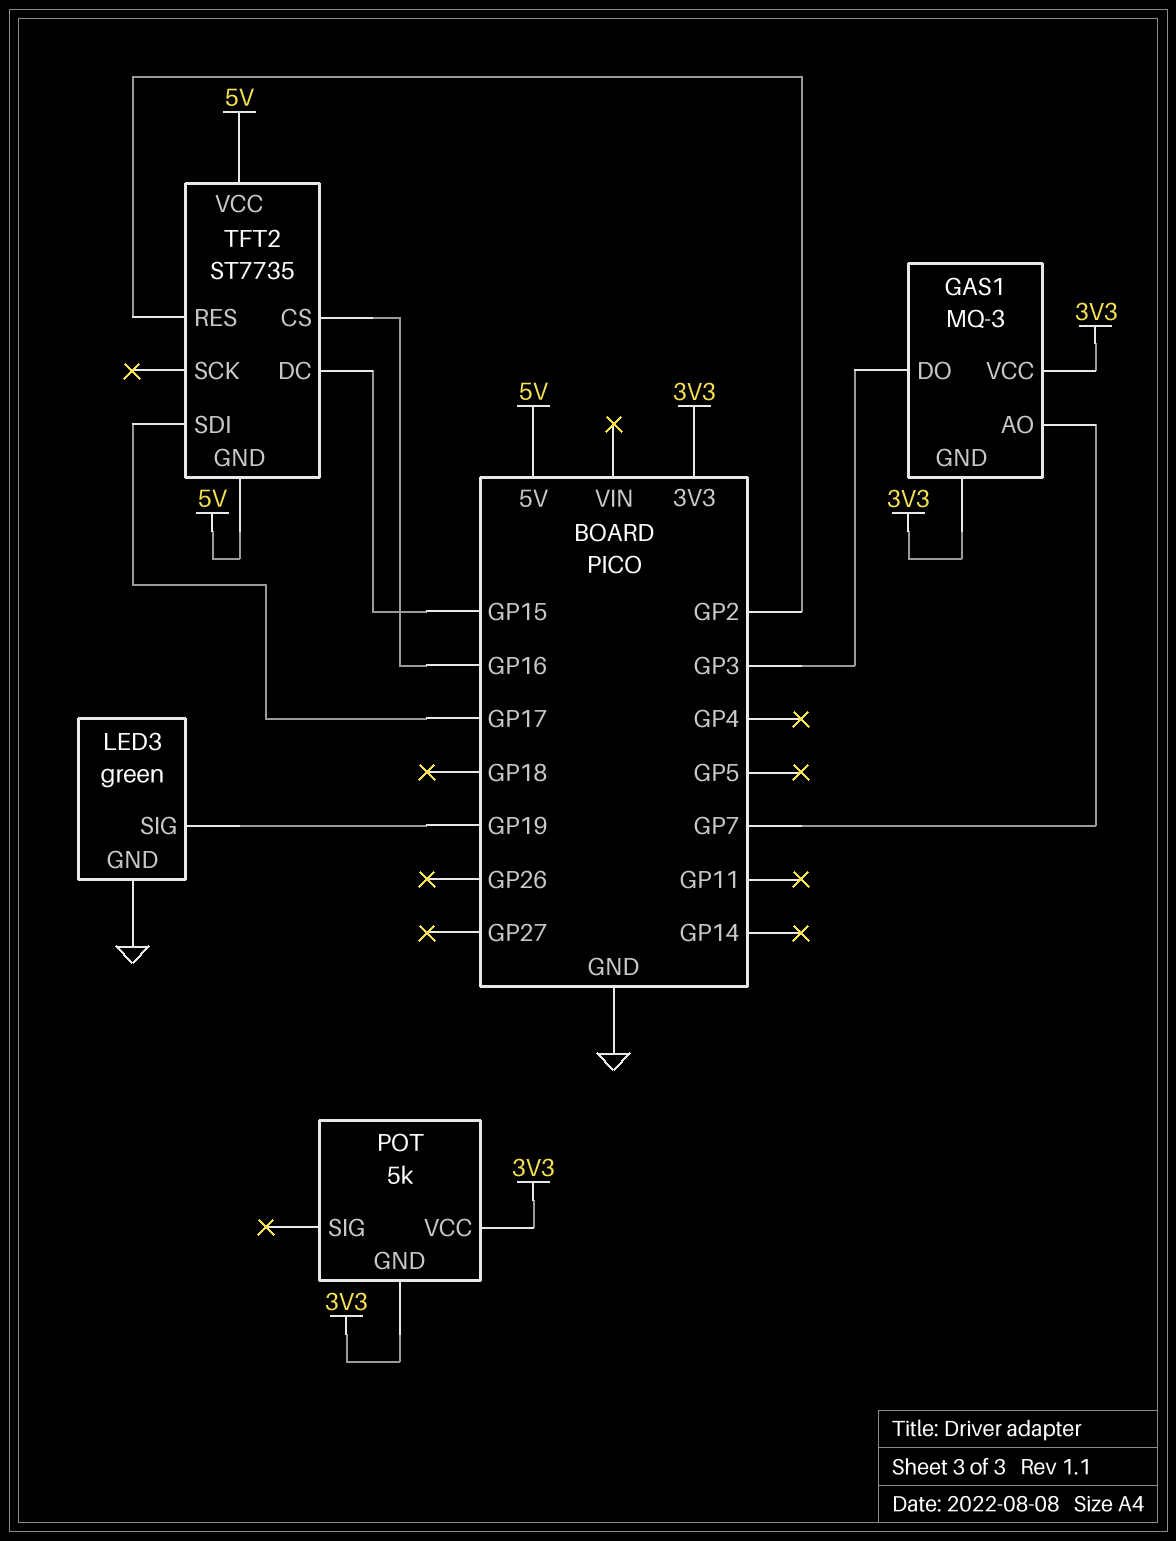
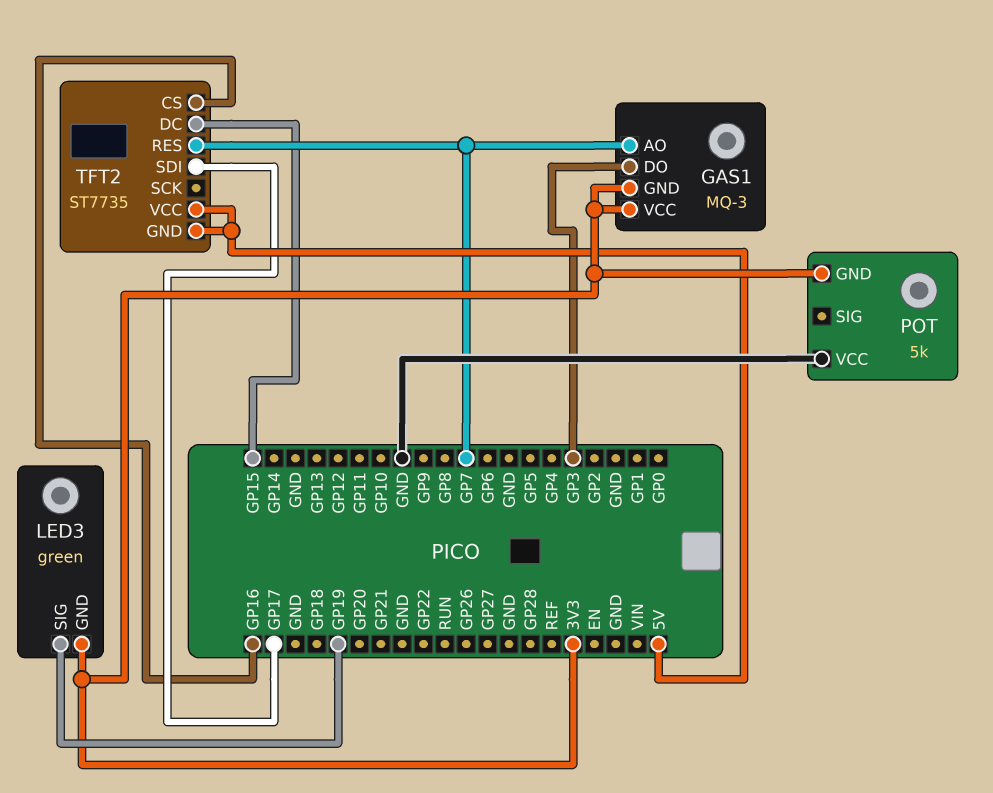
LED3 pin GND: GND -> 3V3
POT pin VCC: 3V3 -> GND
TFT2 pin RES: GP2 -> GP7

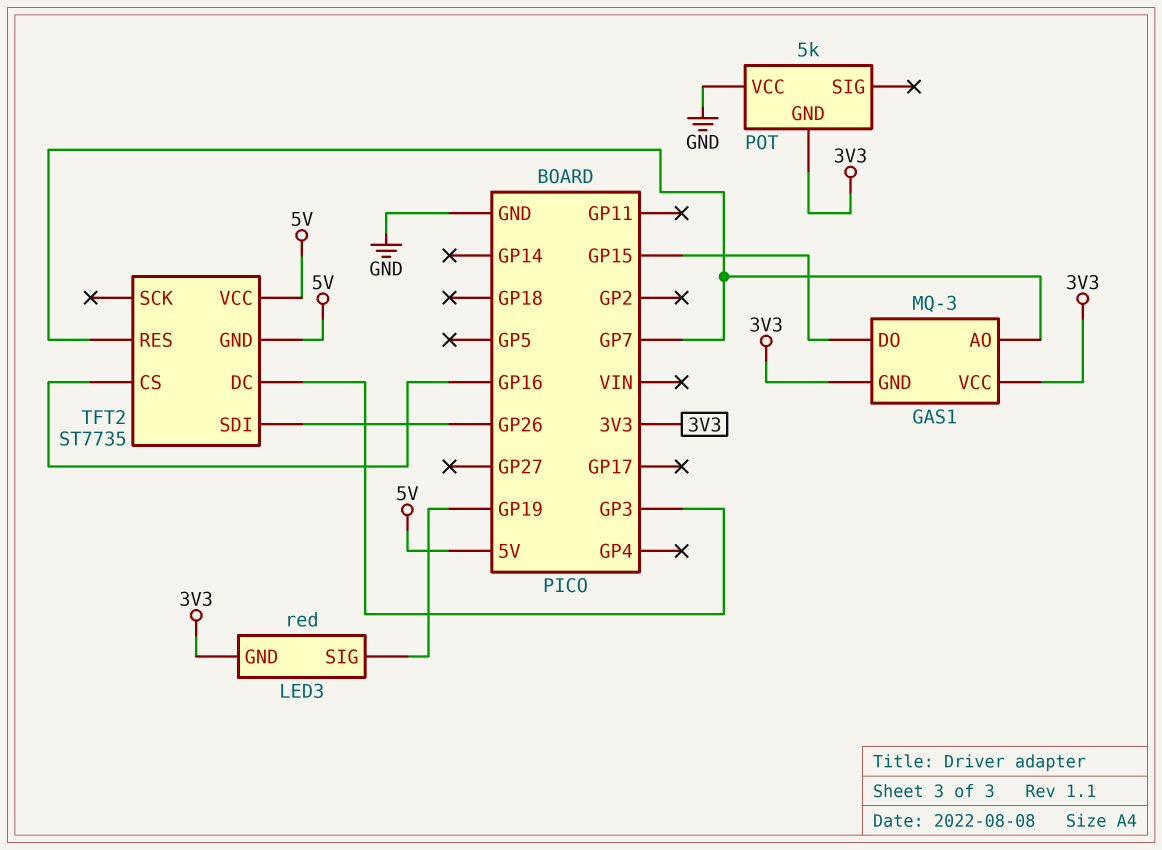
GAS1 pin DO: GP3 -> GP15
LED3: green -> red
TFT2 pin DC: GP15 -> GP3
TFT2 pin SDI: GP17 -> GP26

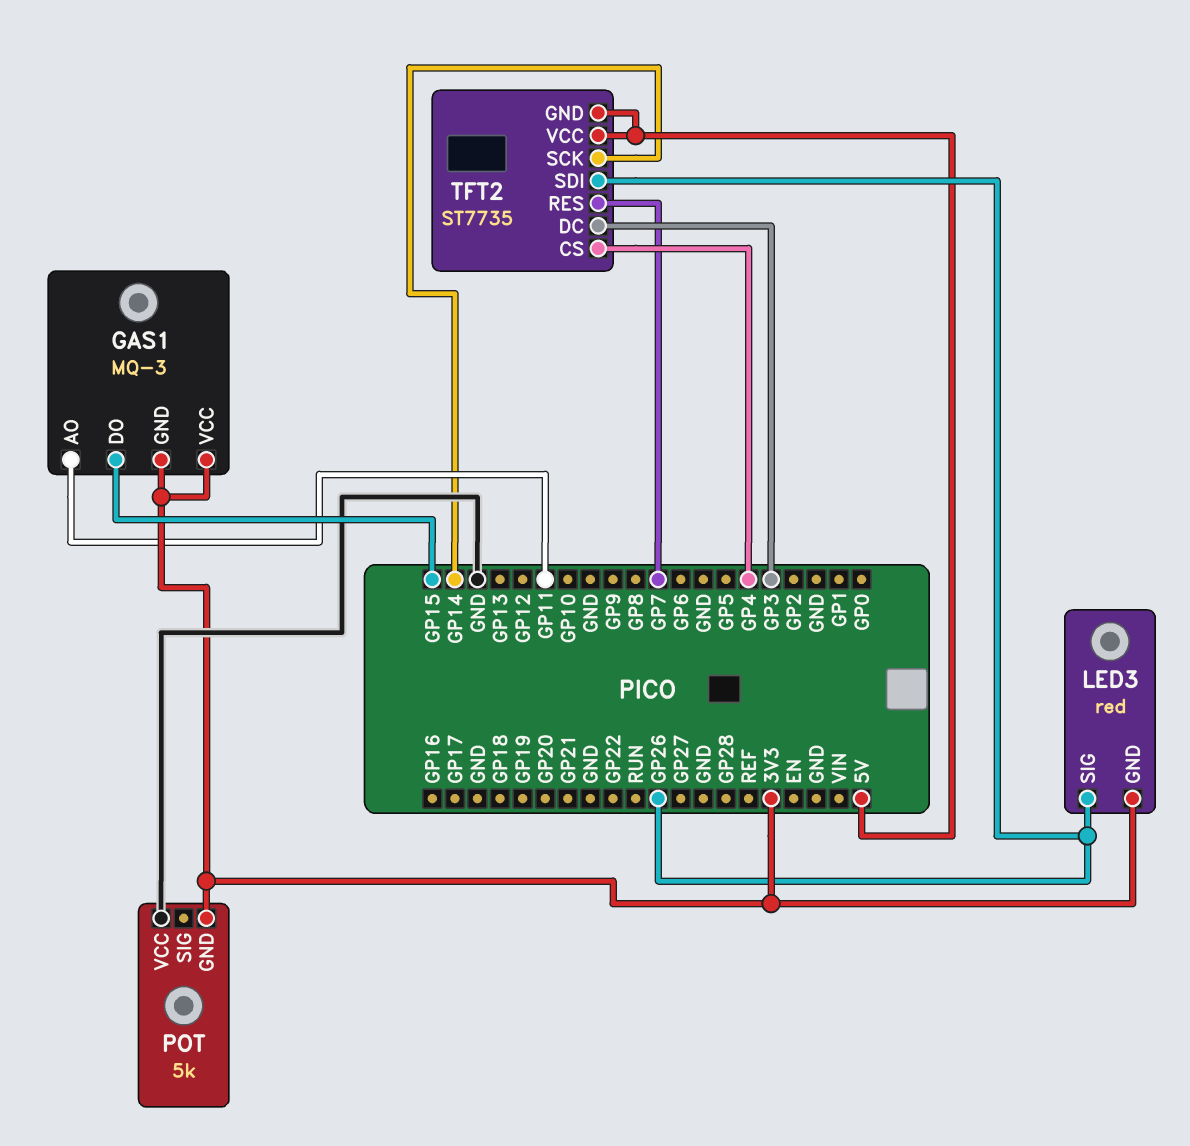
GAS1 pin AO: GP7 -> GP11
LED3 pin SIG: GP19 -> GP26
TFT2 pin CS: GP16 -> GP4
TFT2 pin SCK: none -> GP14

